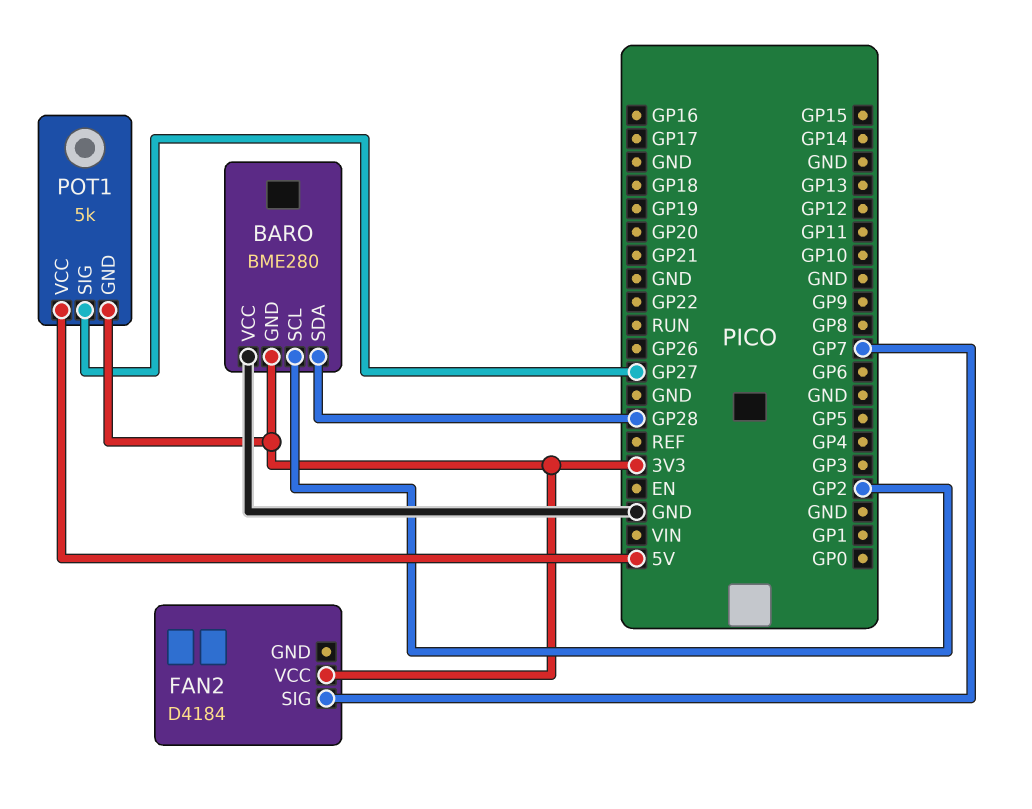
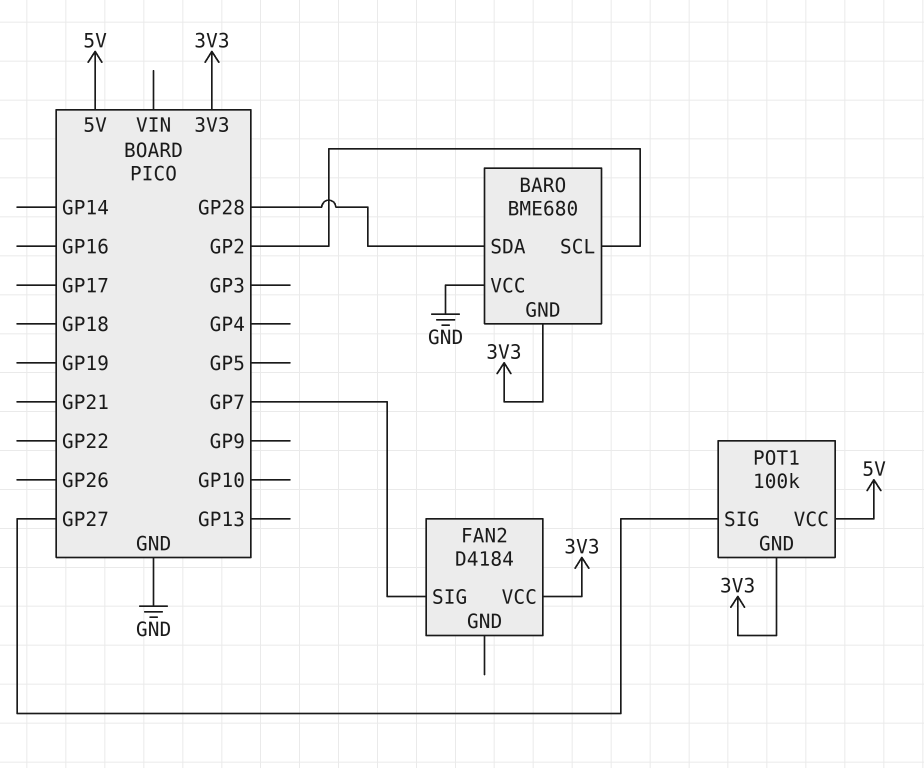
BARO: BME280 -> BME680
POT1: 5k -> 100k

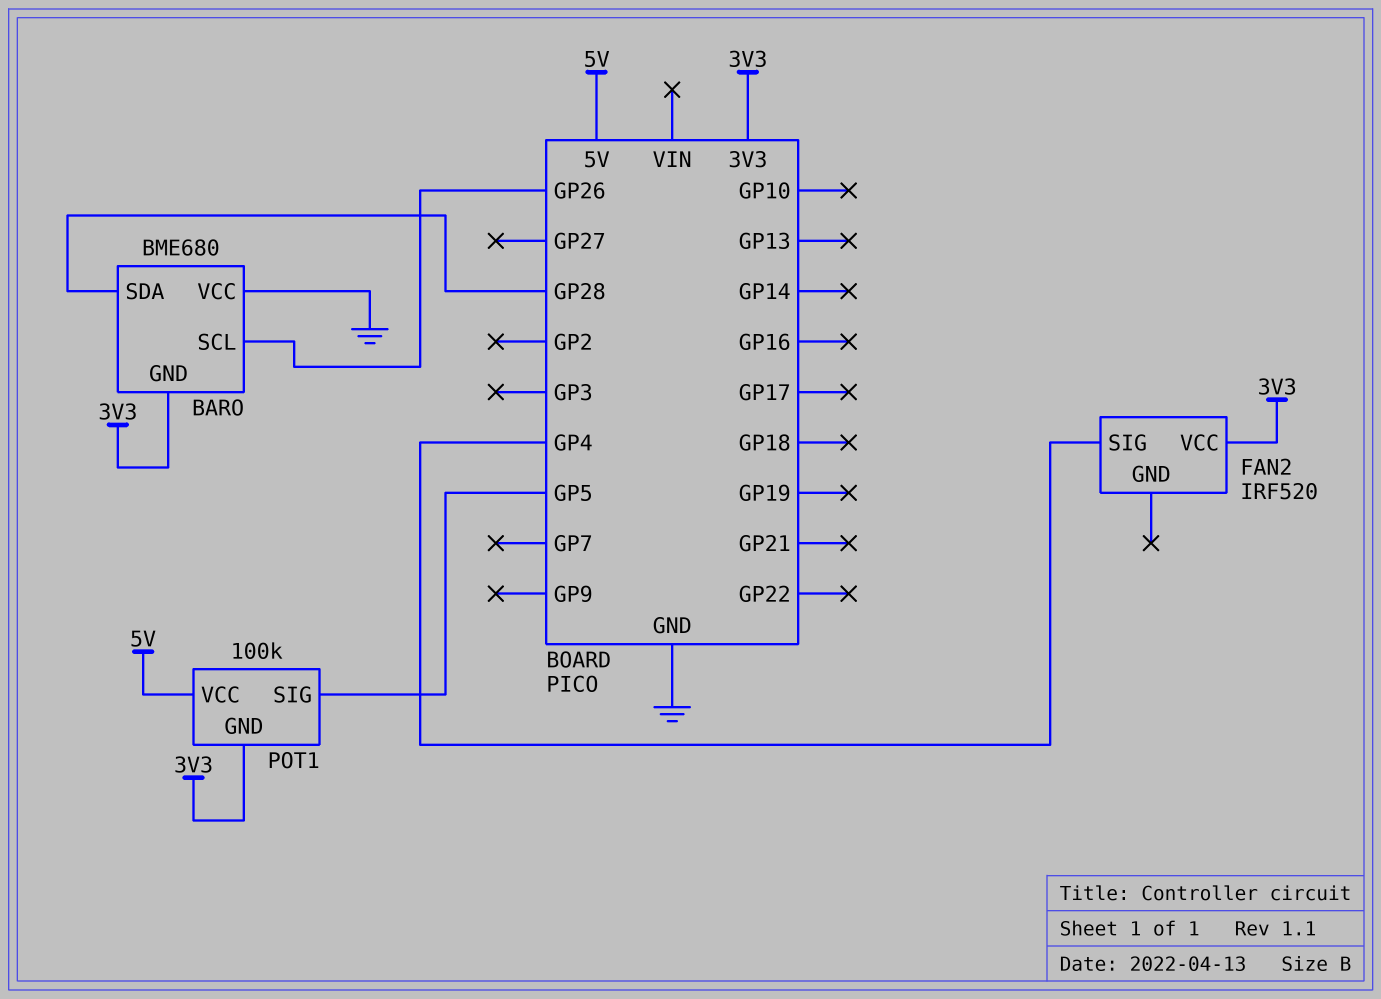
BARO pin SCL: GP2 -> GP26
FAN2: D4184 -> IRF520
FAN2 pin SIG: GP7 -> GP4
POT1 pin SIG: GP27 -> GP5

